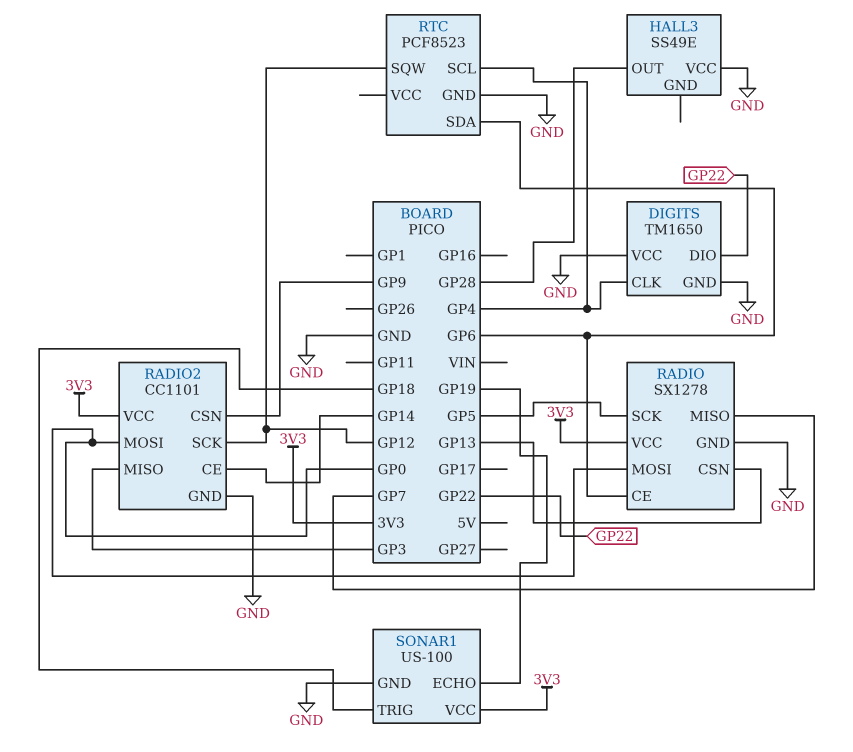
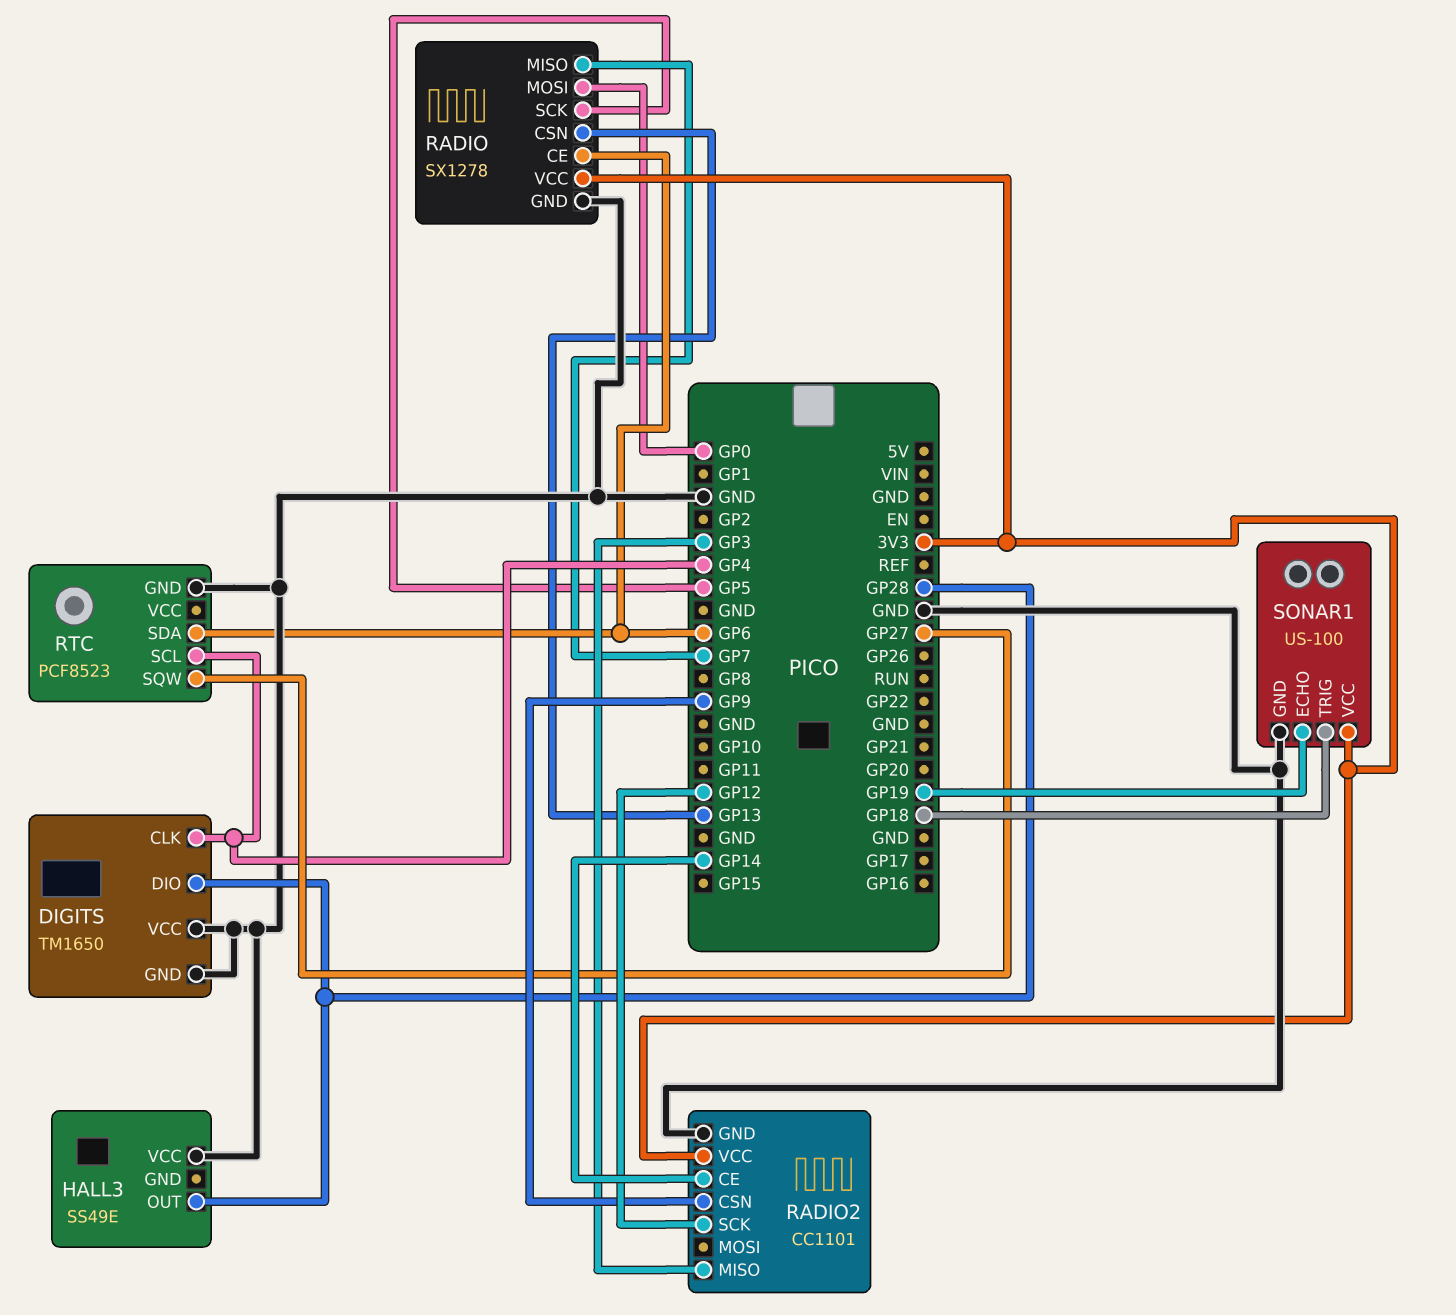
DIGITS pin DIO: GP22 -> GP28
RADIO2 pin MOSI: GP0 -> none
RTC pin SQW: GP12 -> GP27

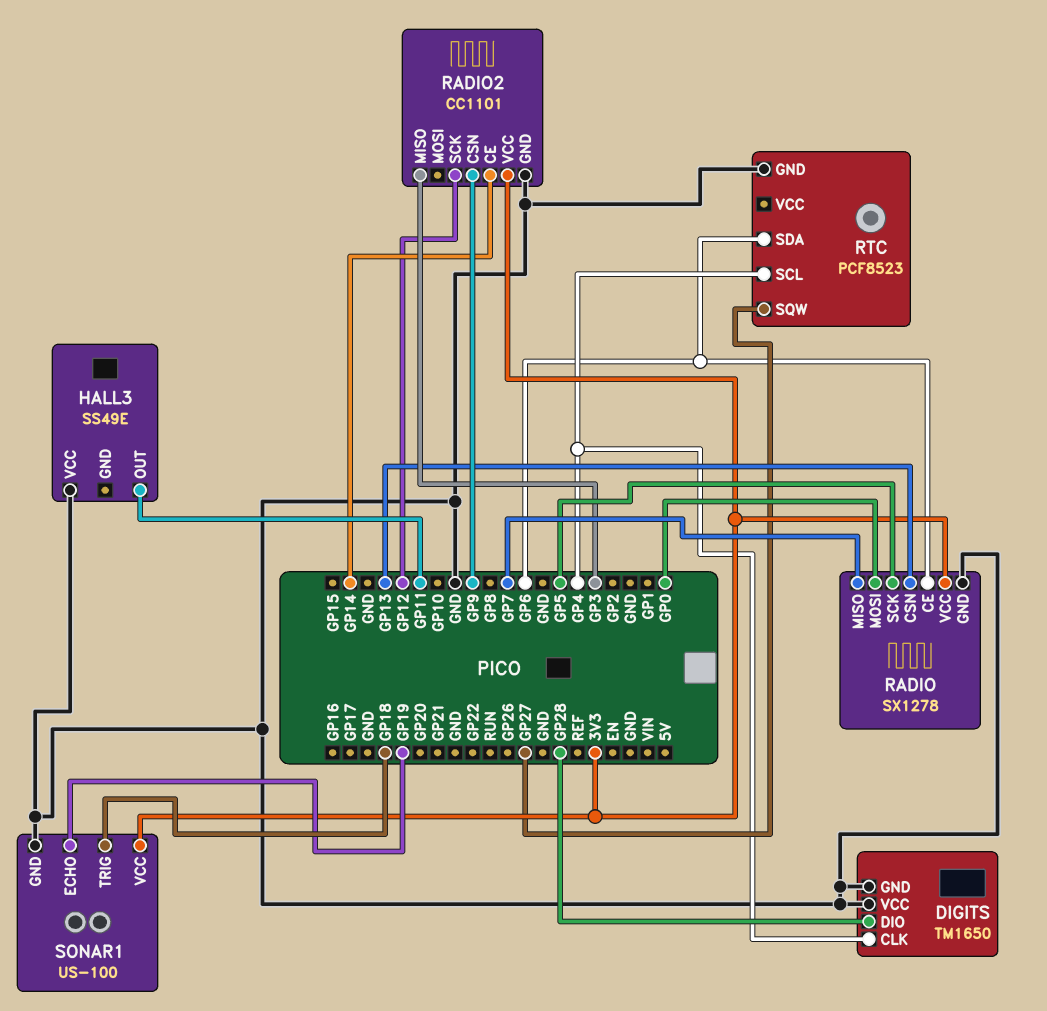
HALL3 pin OUT: GP28 -> GP11

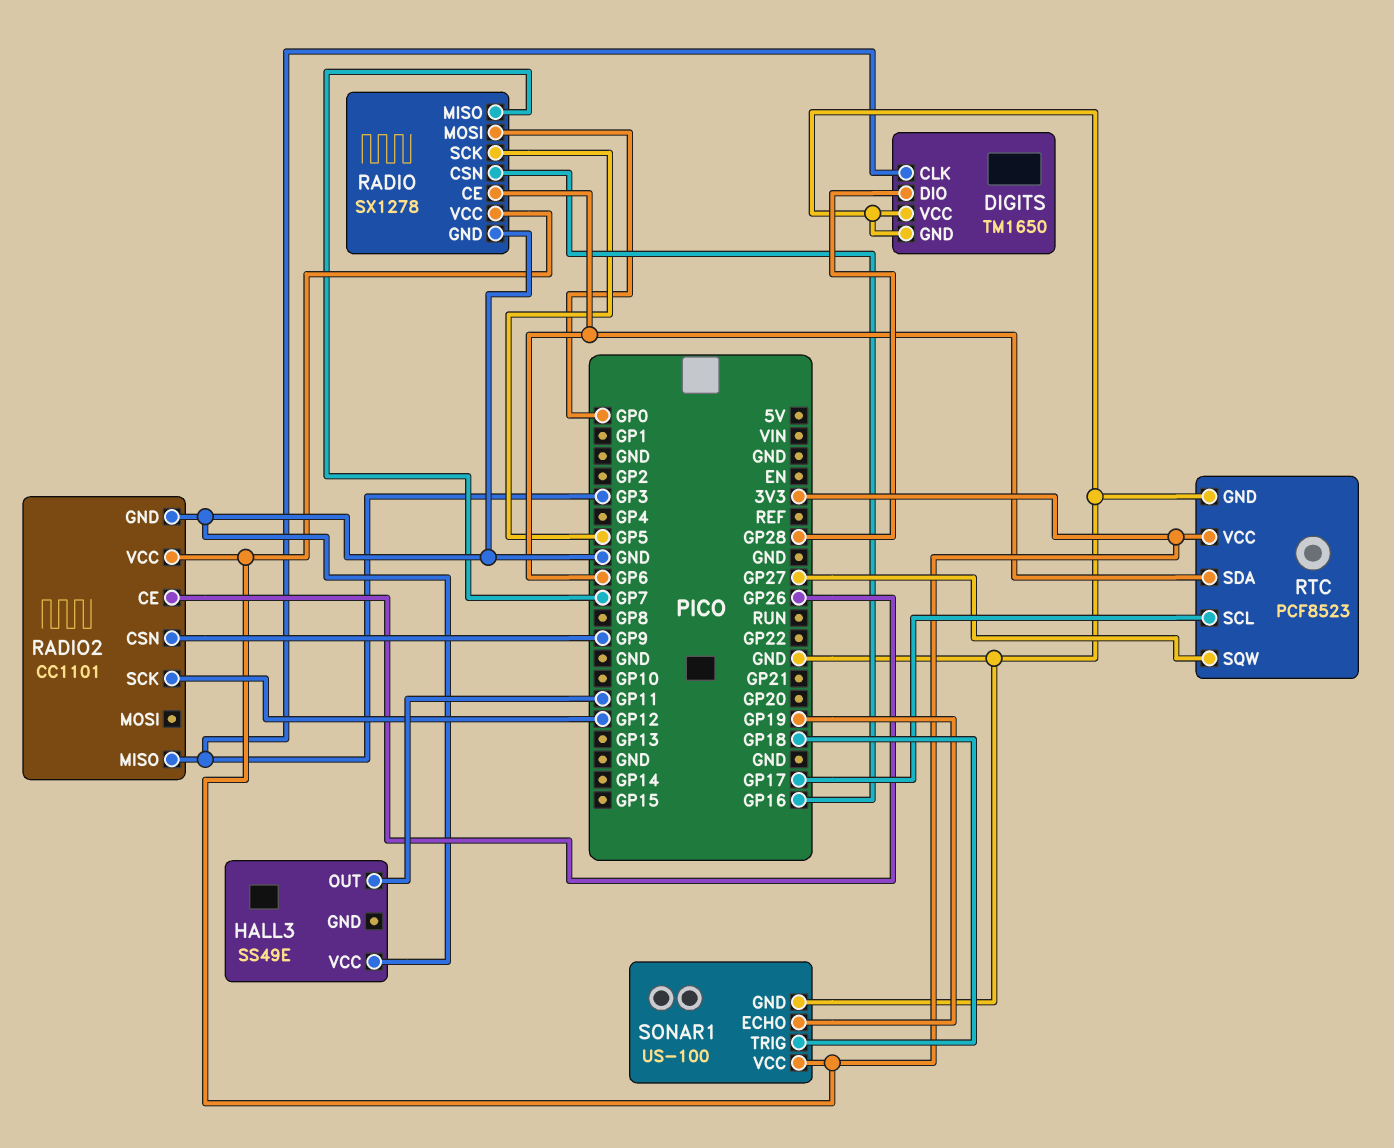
DIGITS pin CLK: GP4 -> GP3
RADIO pin CSN: GP13 -> GP16
RADIO2 pin CE: GP14 -> GP26
RTC pin SCL: GP4 -> GP17
RTC pin VCC: none -> 3V3

